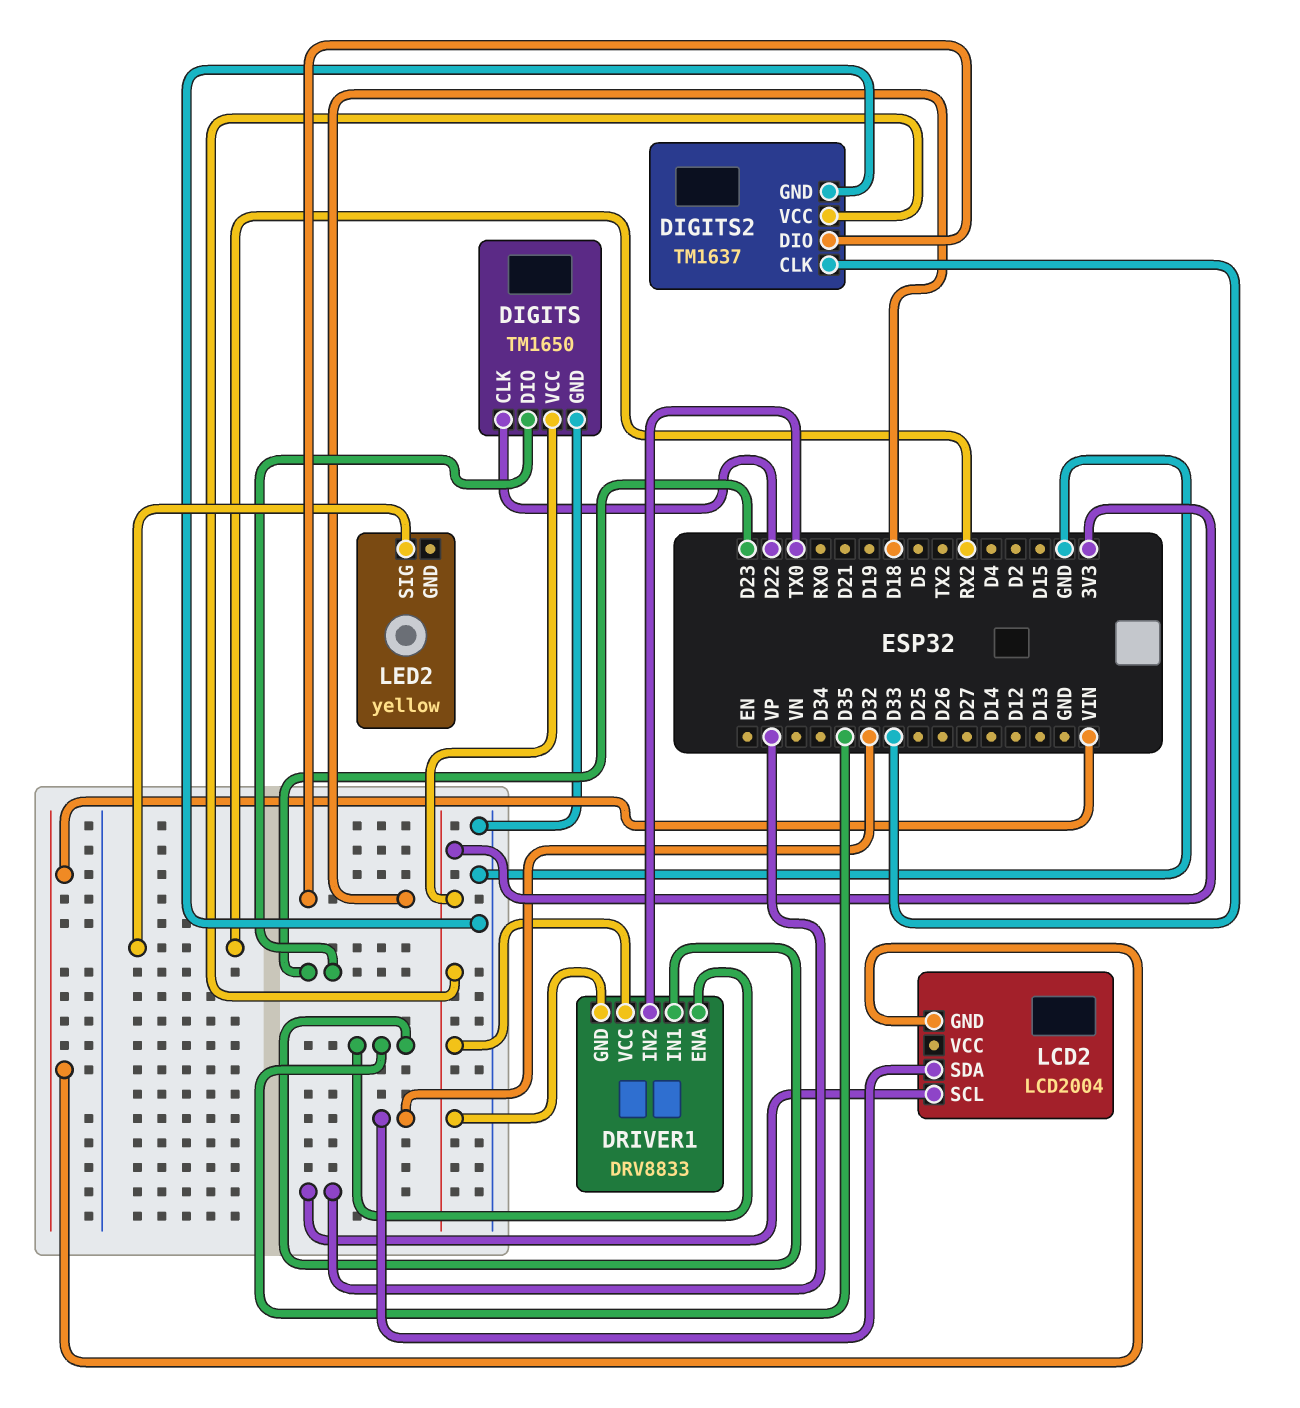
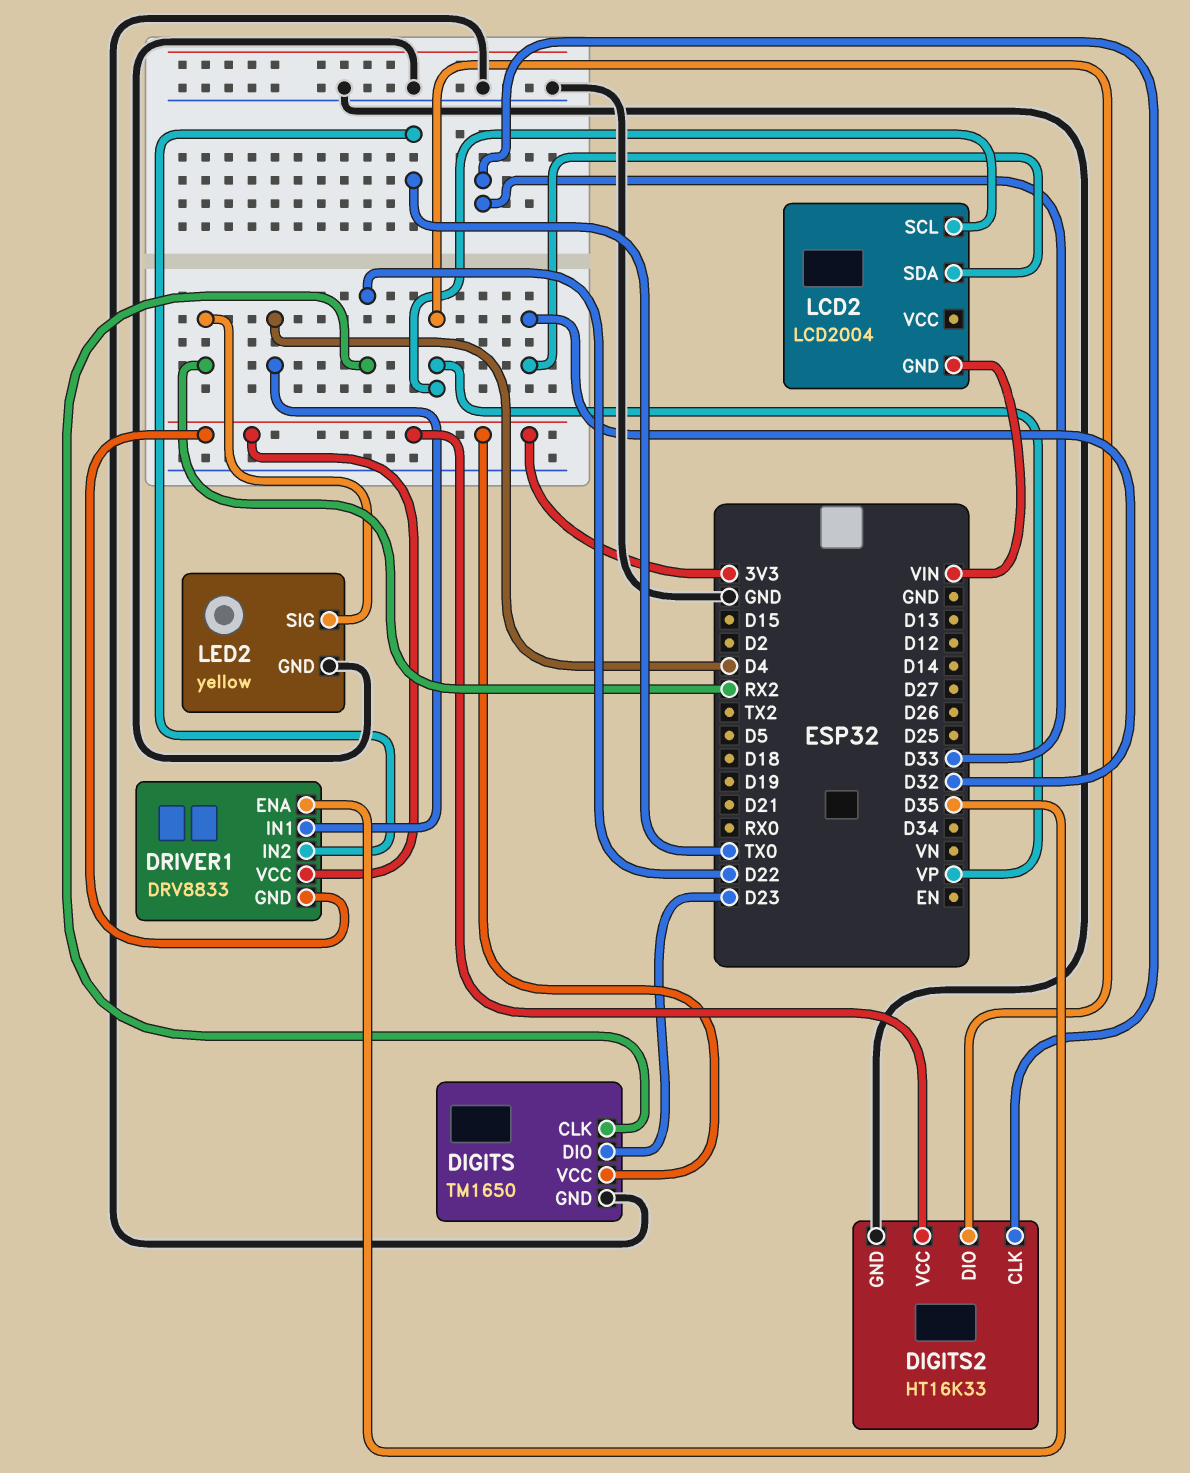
DIGITS2: TM1637 -> HT16K33
DIGITS2 pin DIO: D18 -> VP
DRIVER1 pin IN1: D35 -> D4
LED2 pin GND: none -> GND

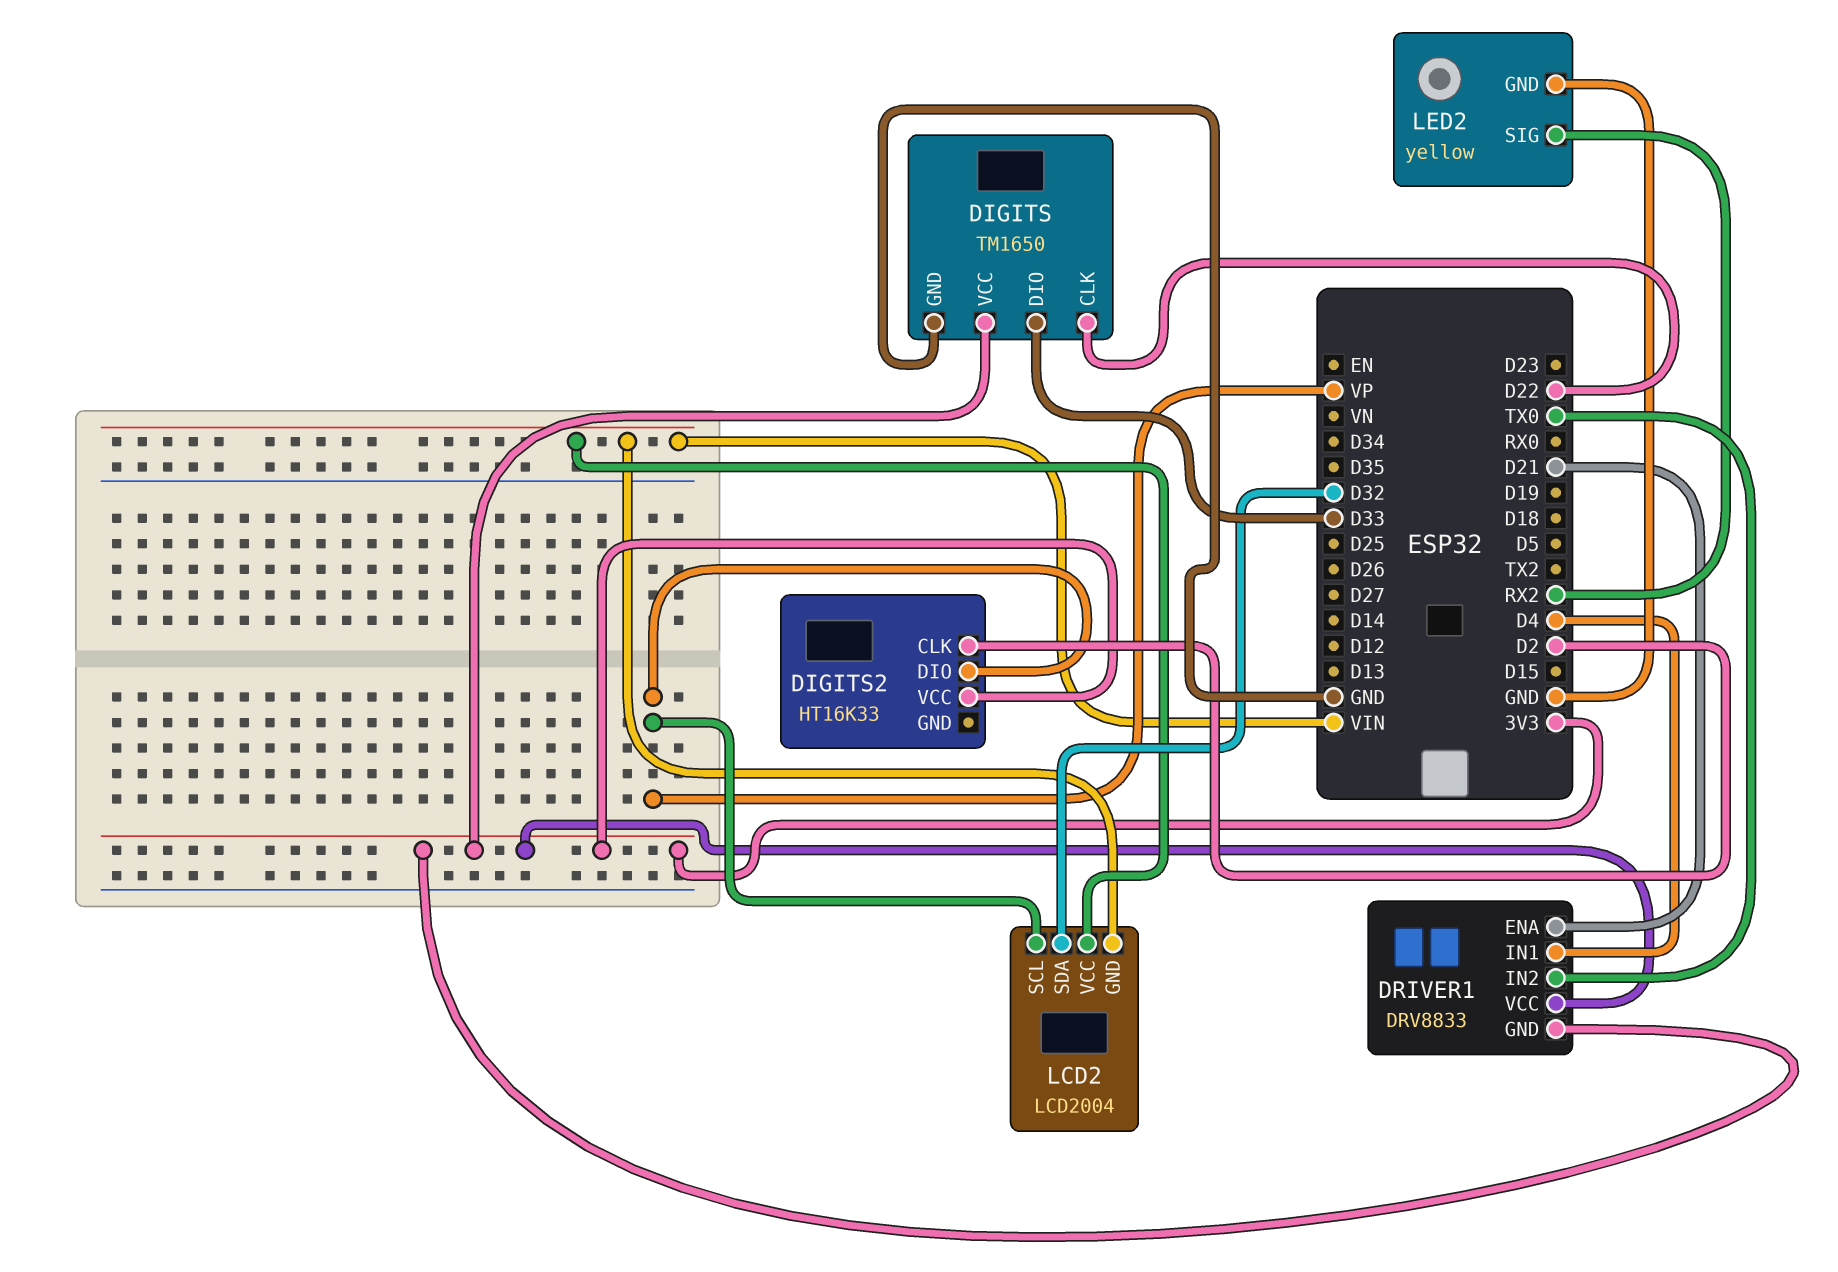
DIGITS pin DIO: D23 -> D33
DIGITS2 pin CLK: D33 -> D2
DIGITS2 pin GND: GND -> none
DRIVER1 pin ENA: D35 -> D21
LCD2 pin VCC: none -> VIN

